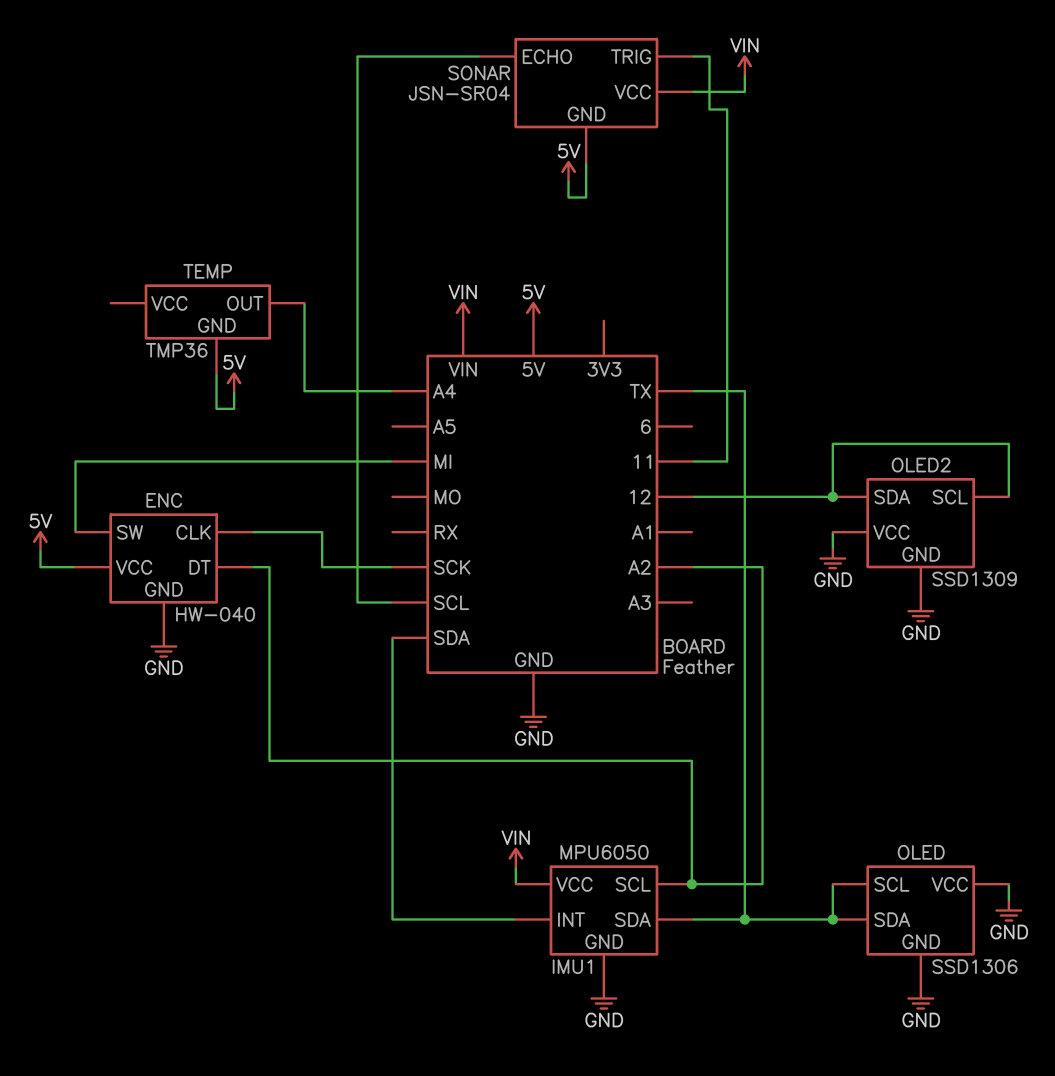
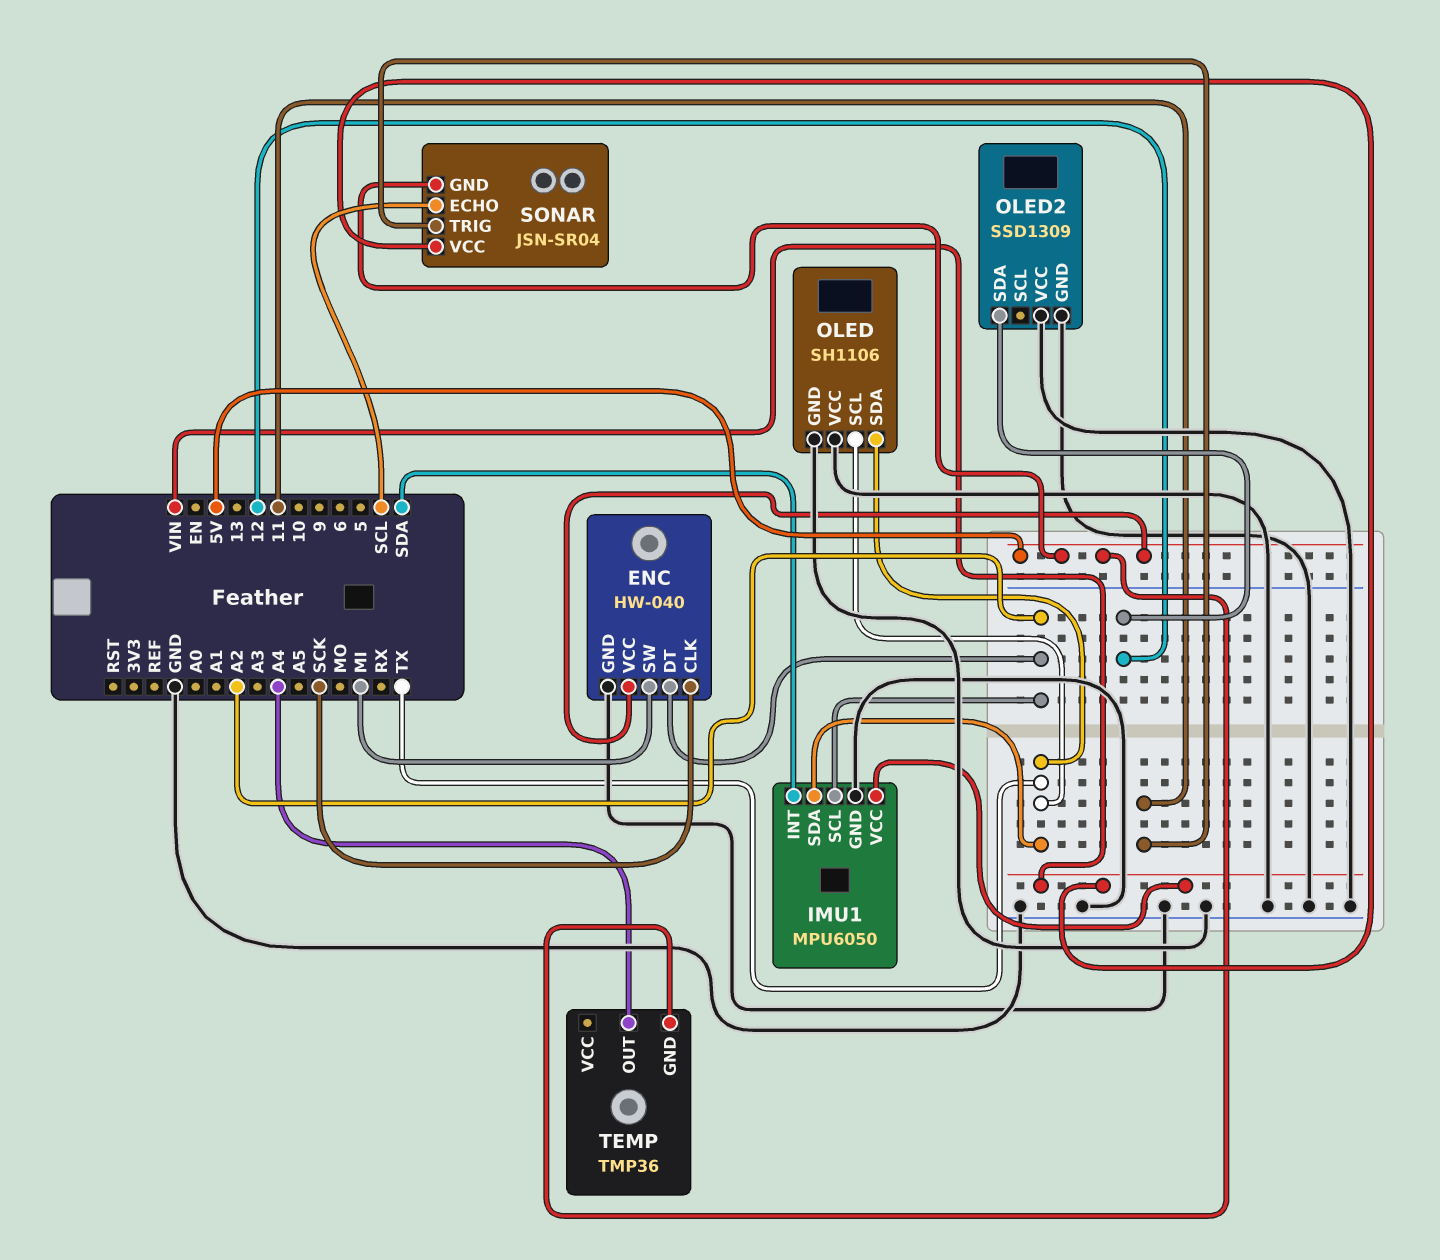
OLED: SSD1306 -> SH1106
OLED2 pin SCL: 12 -> none

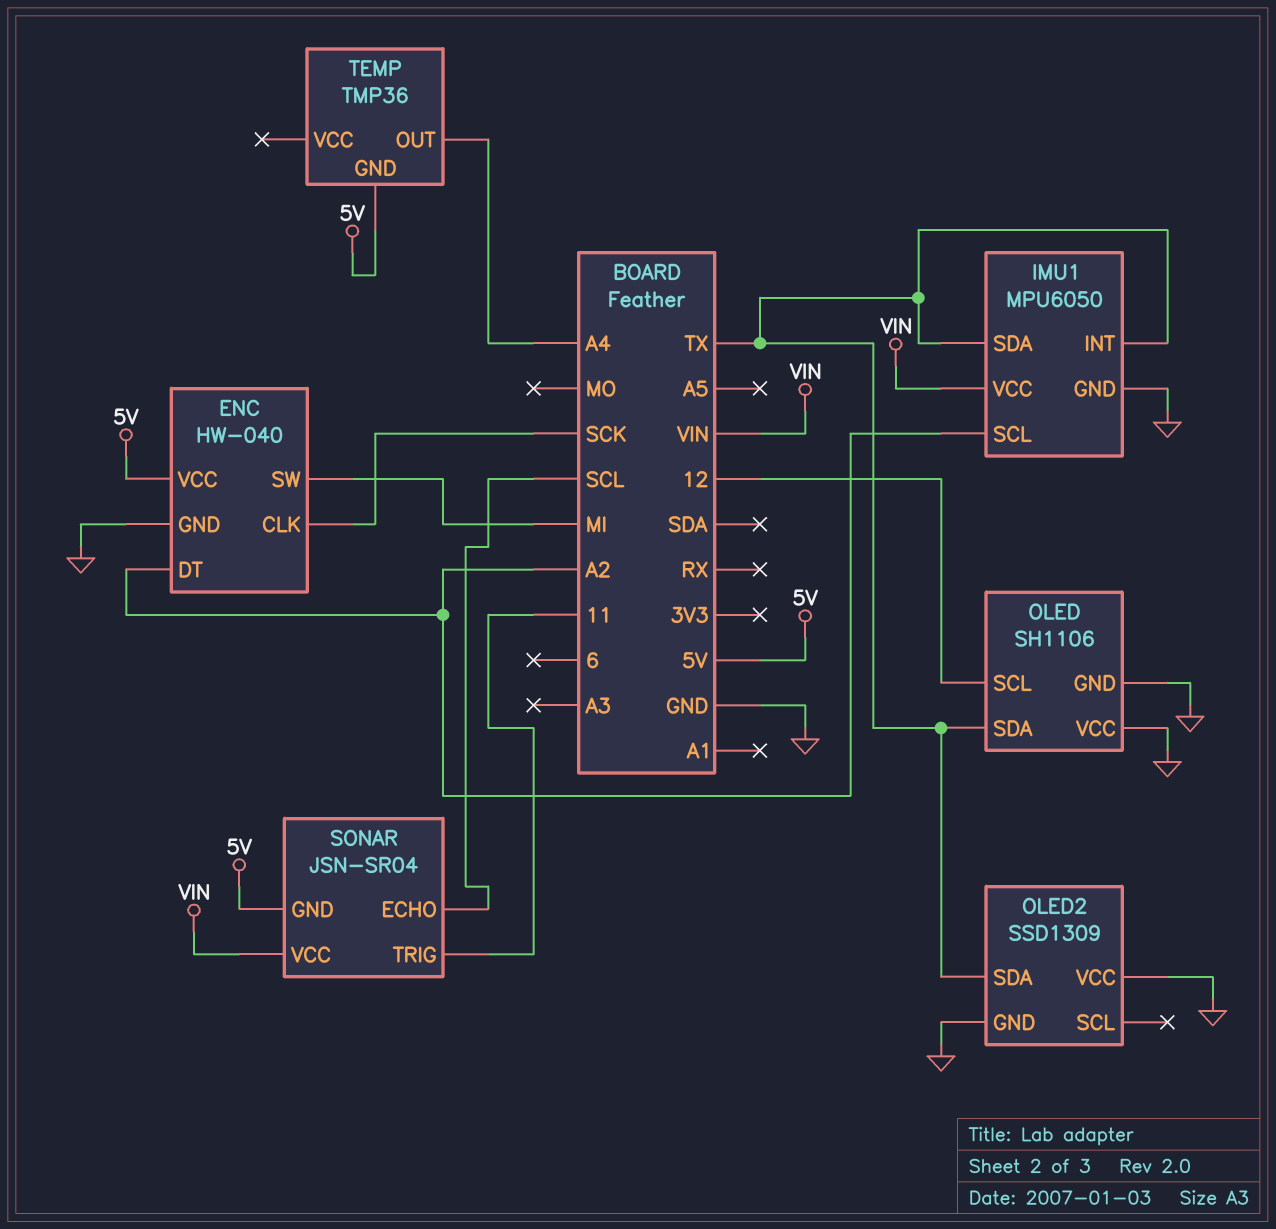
IMU1 pin INT: SDA -> TX
OLED pin SCL: TX -> 12
OLED2 pin SDA: 12 -> TX

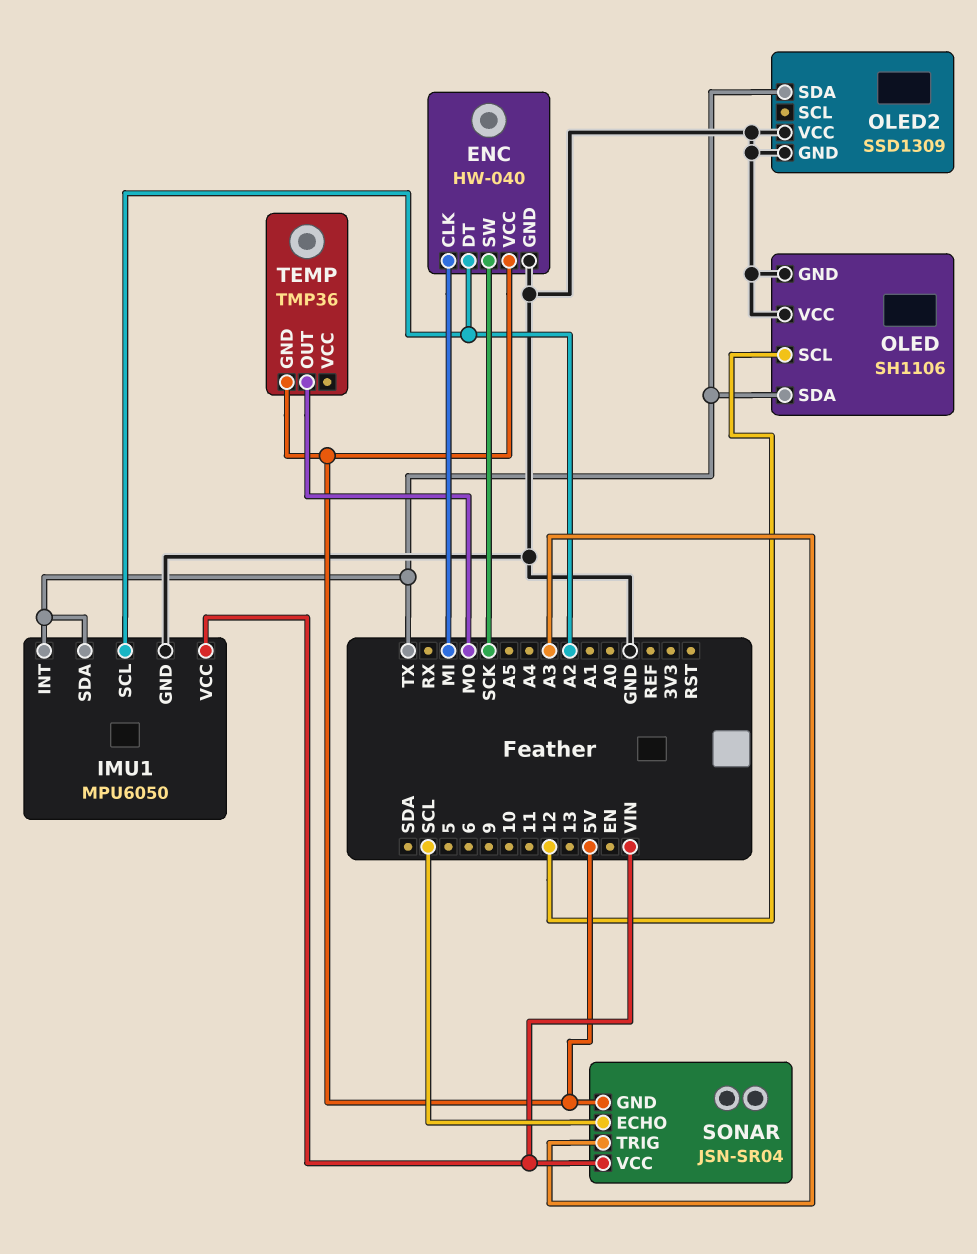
ENC pin CLK: SCK -> MI
ENC pin SW: MI -> SCK
SONAR pin TRIG: 11 -> A3
TEMP pin OUT: A4 -> MO

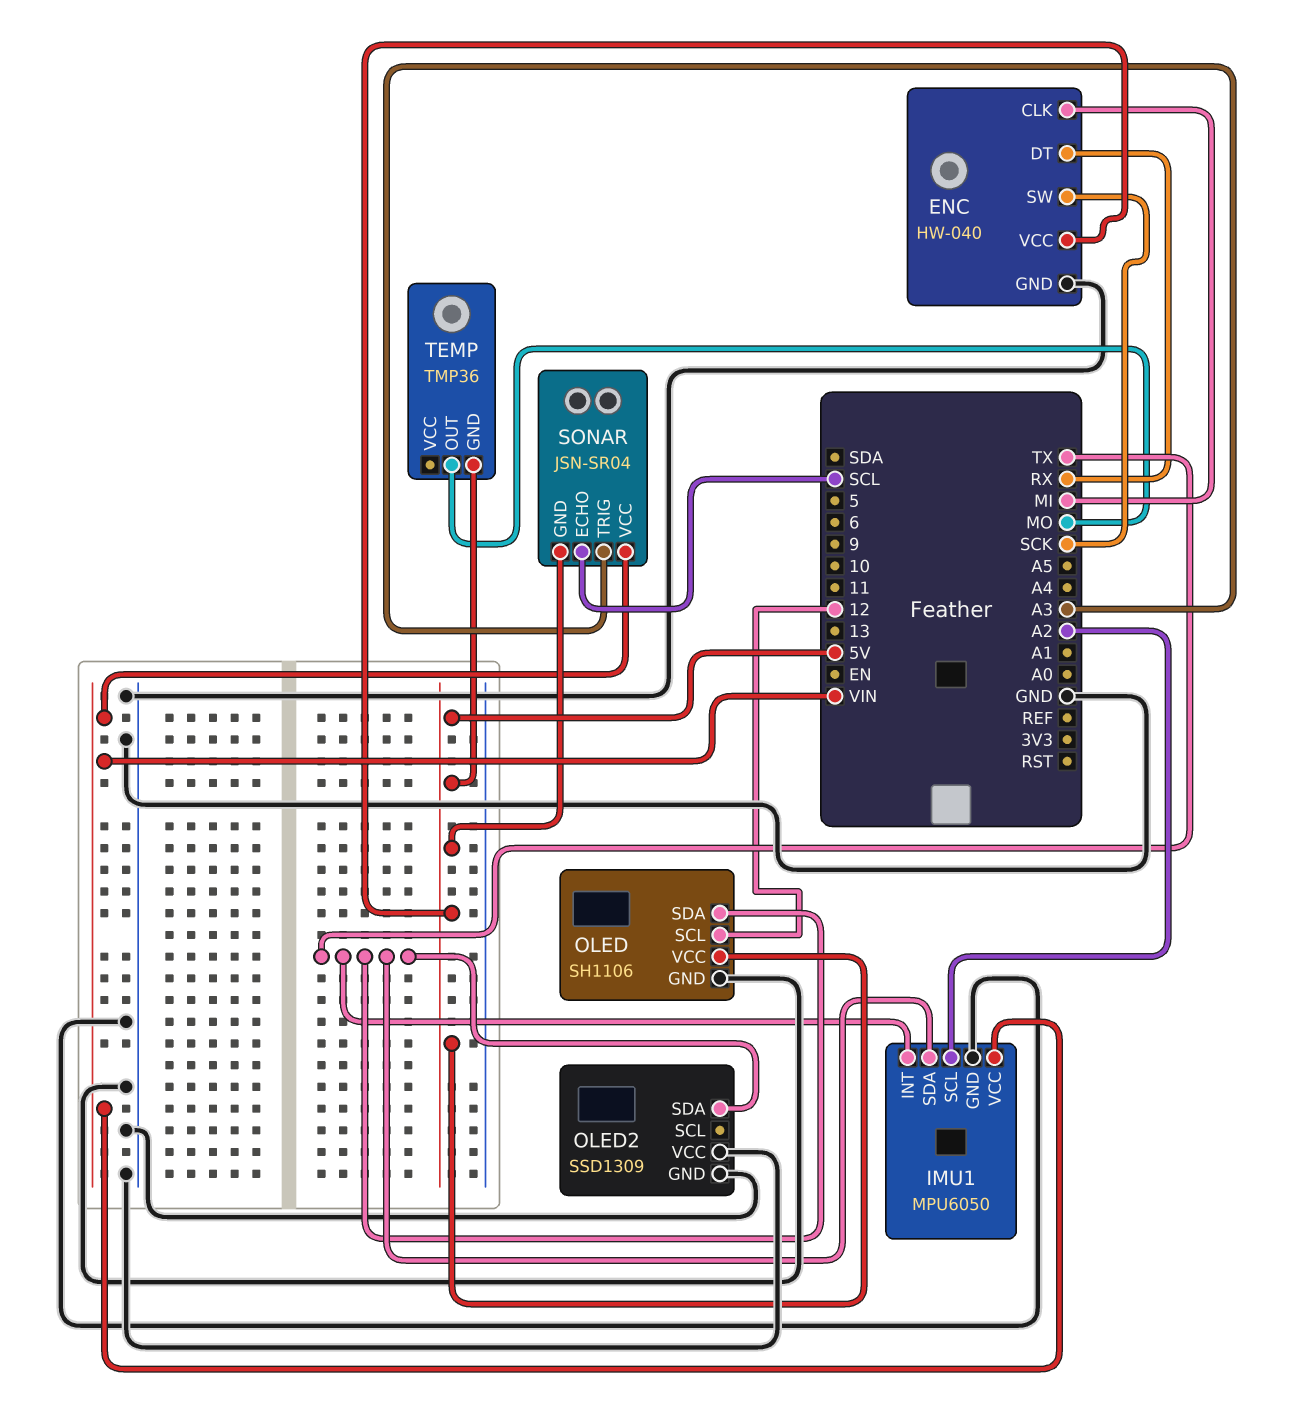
ENC pin DT: A2 -> RX
OLED pin VCC: GND -> 5V

